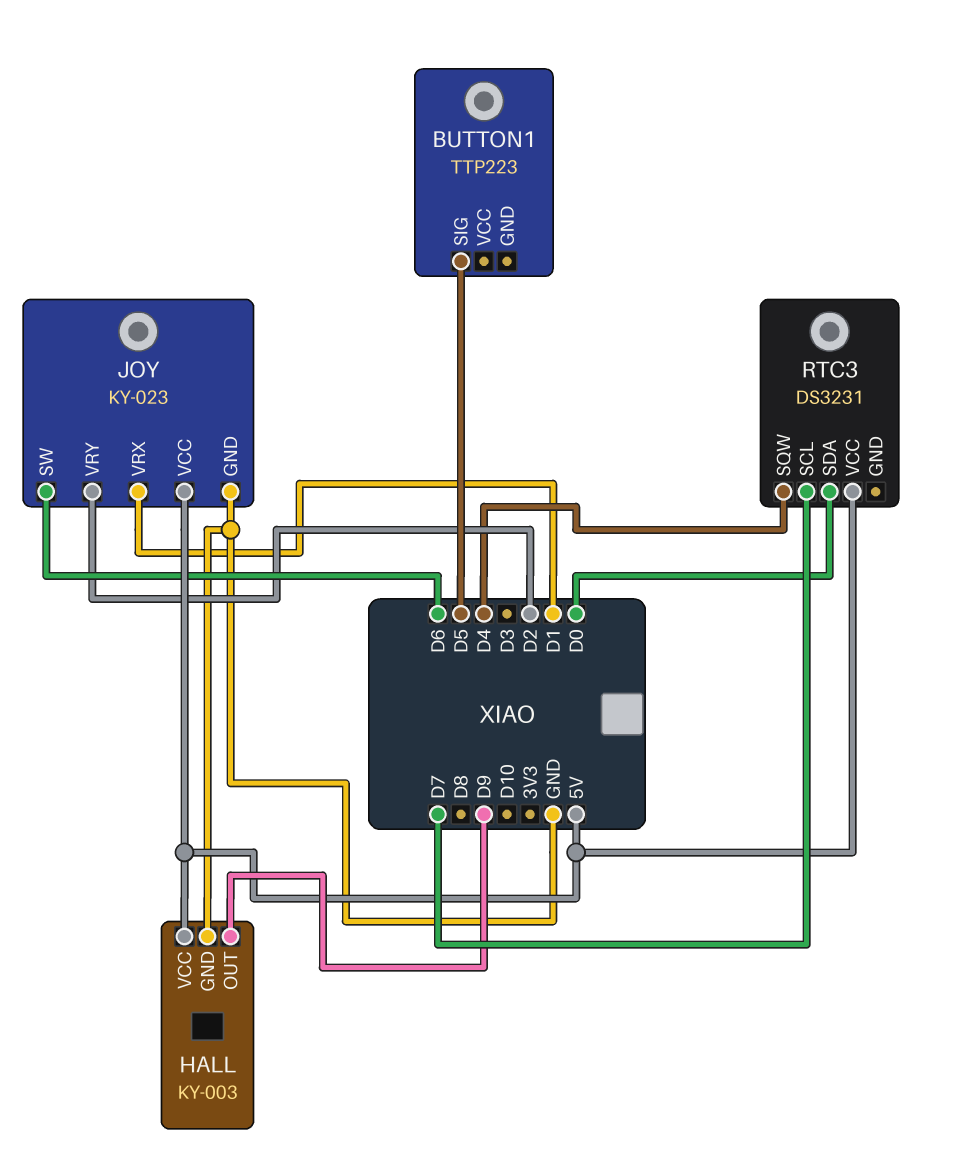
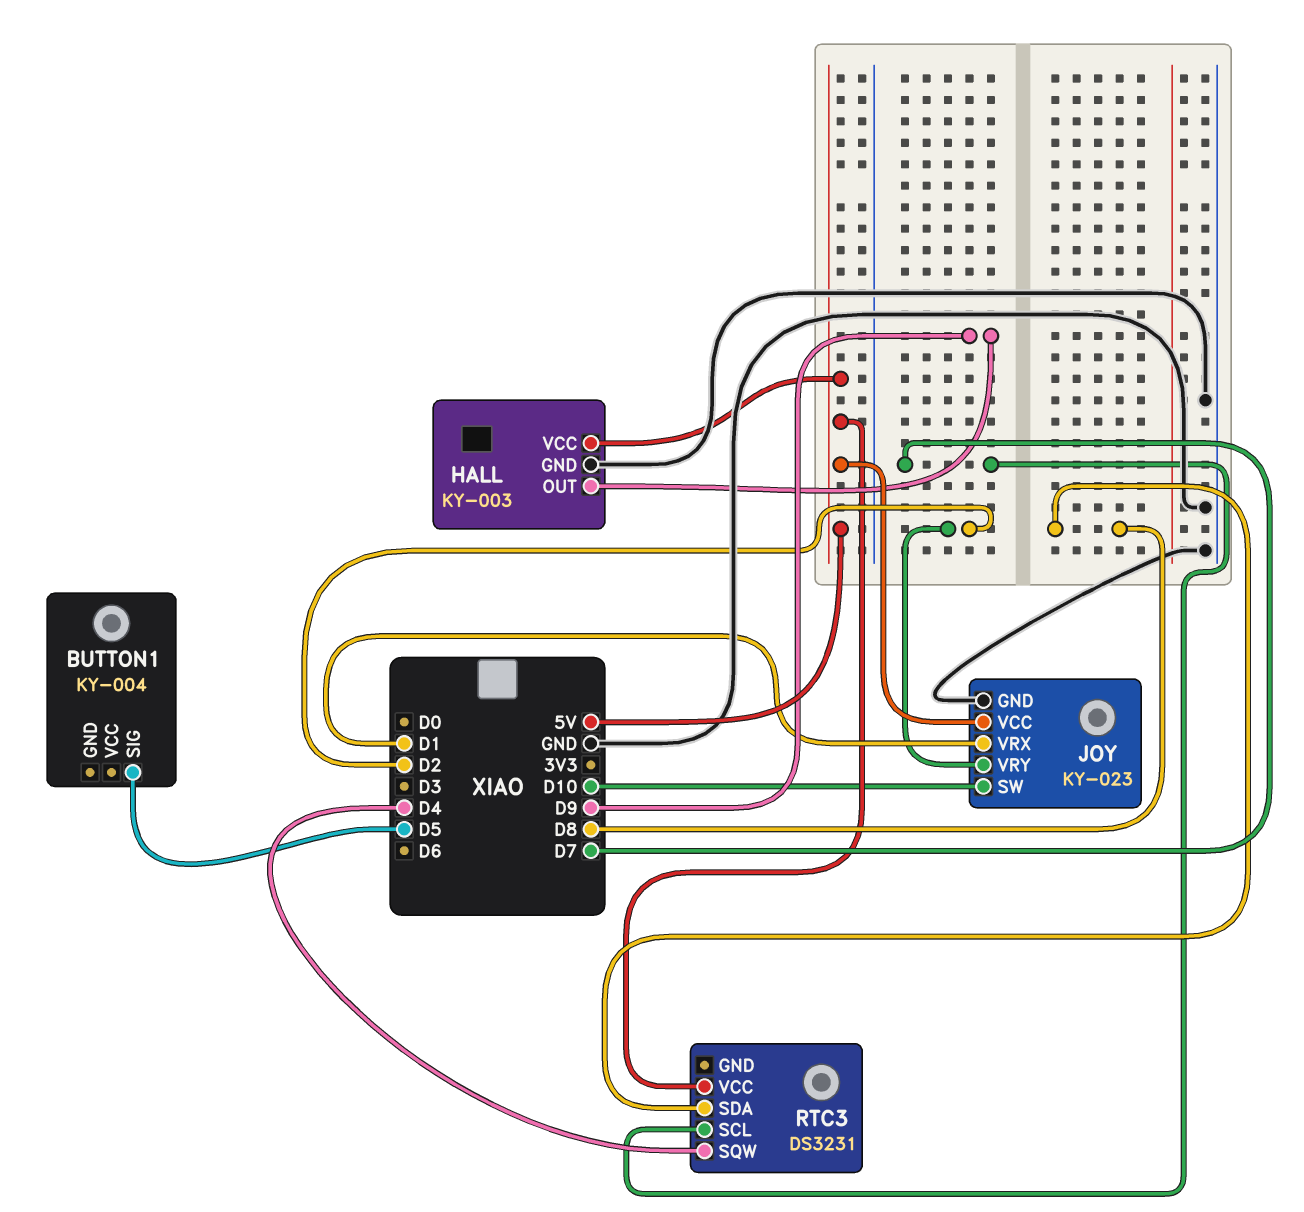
BUTTON1: TTP223 -> KY-004
JOY pin SW: D6 -> D10
RTC3 pin SDA: D0 -> D8

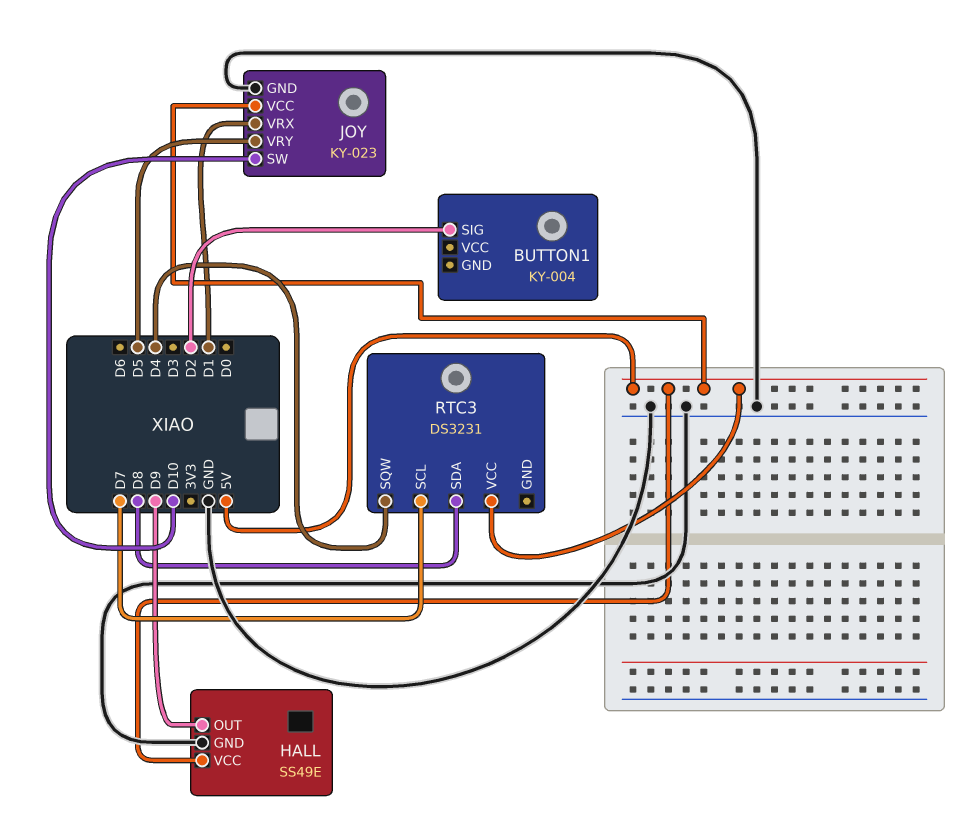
BUTTON1 pin SIG: D5 -> D2
HALL: KY-003 -> SS49E
JOY pin VRY: D2 -> D5

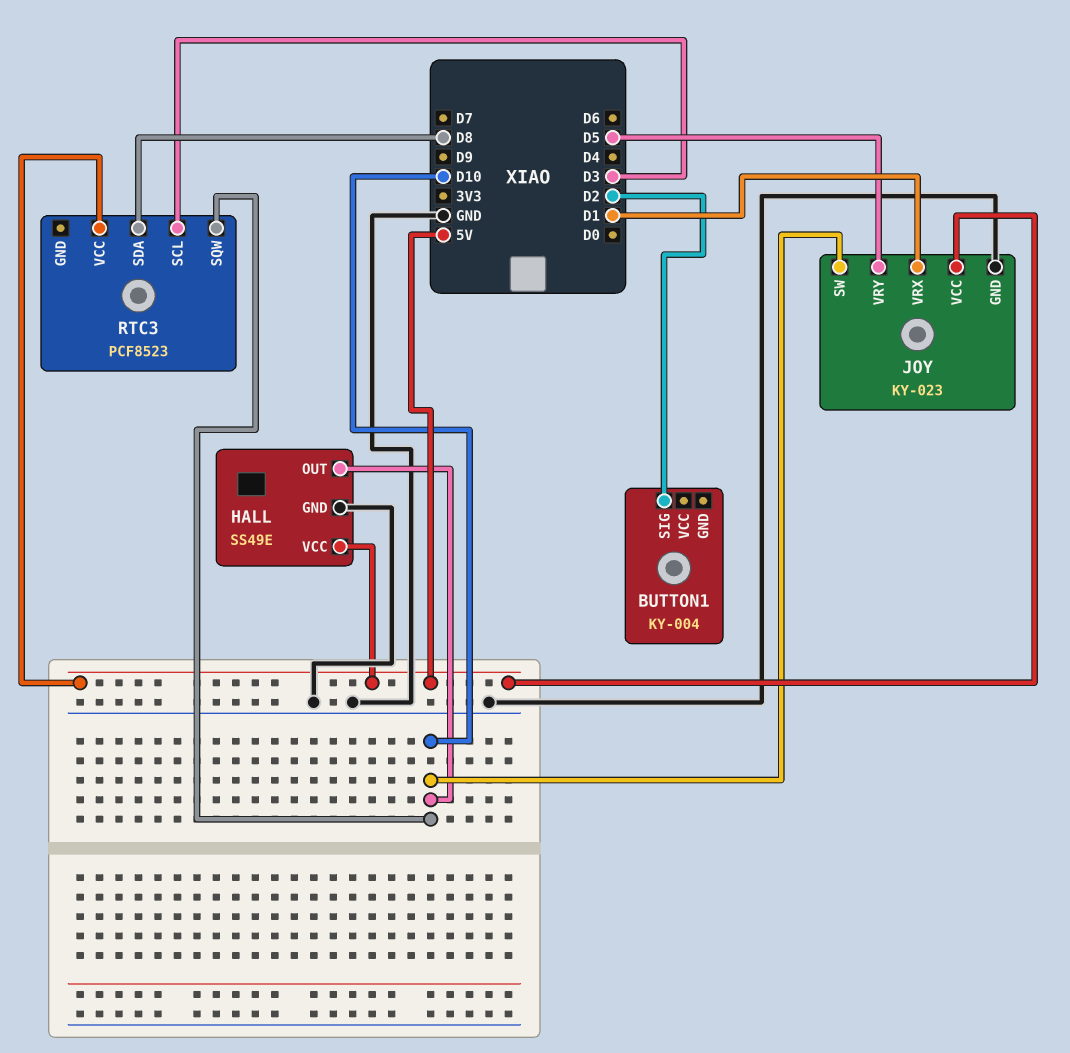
HALL pin OUT: D9 -> D10
RTC3: DS3231 -> PCF8523
RTC3 pin SCL: D7 -> D3
RTC3 pin SQW: D4 -> D10

